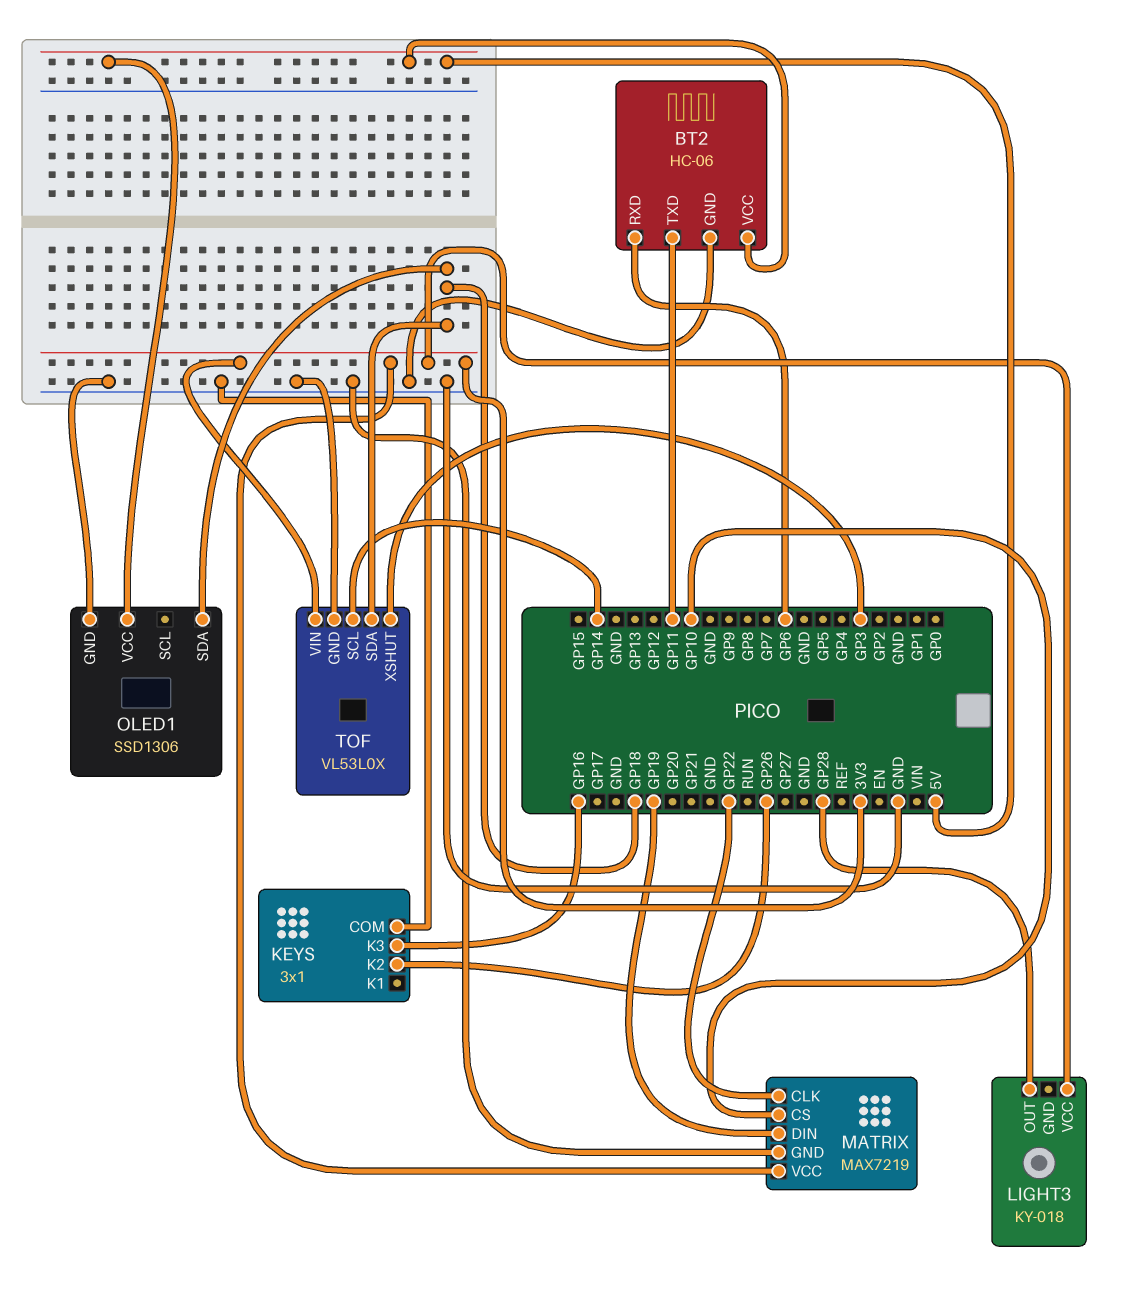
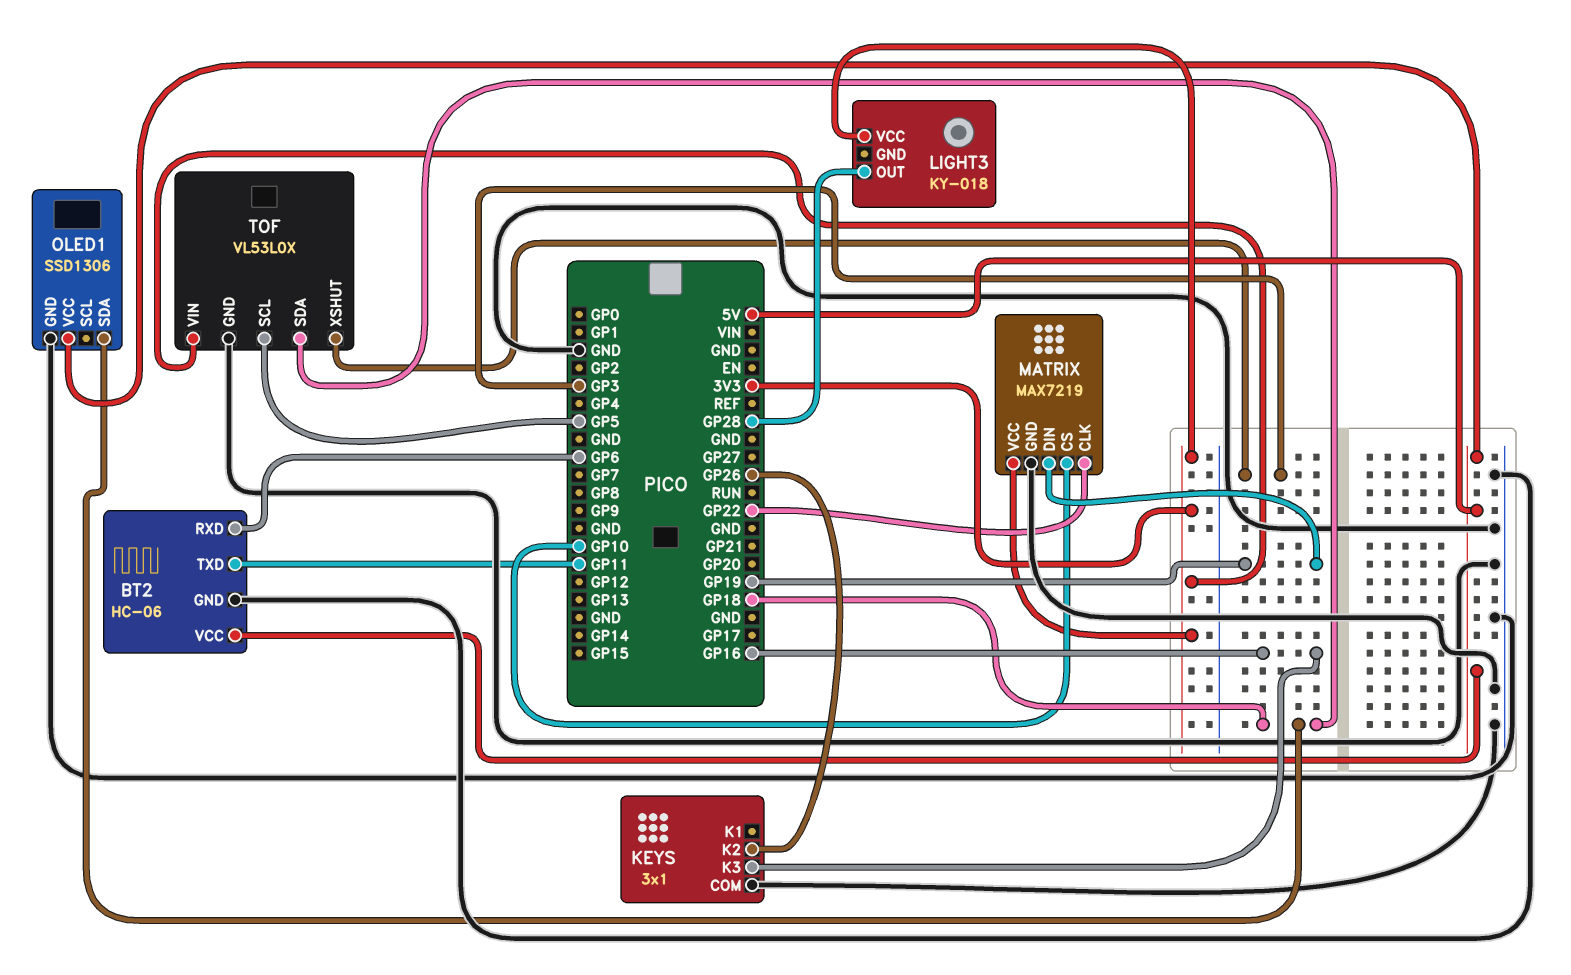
TOF pin SCL: GP14 -> GP5

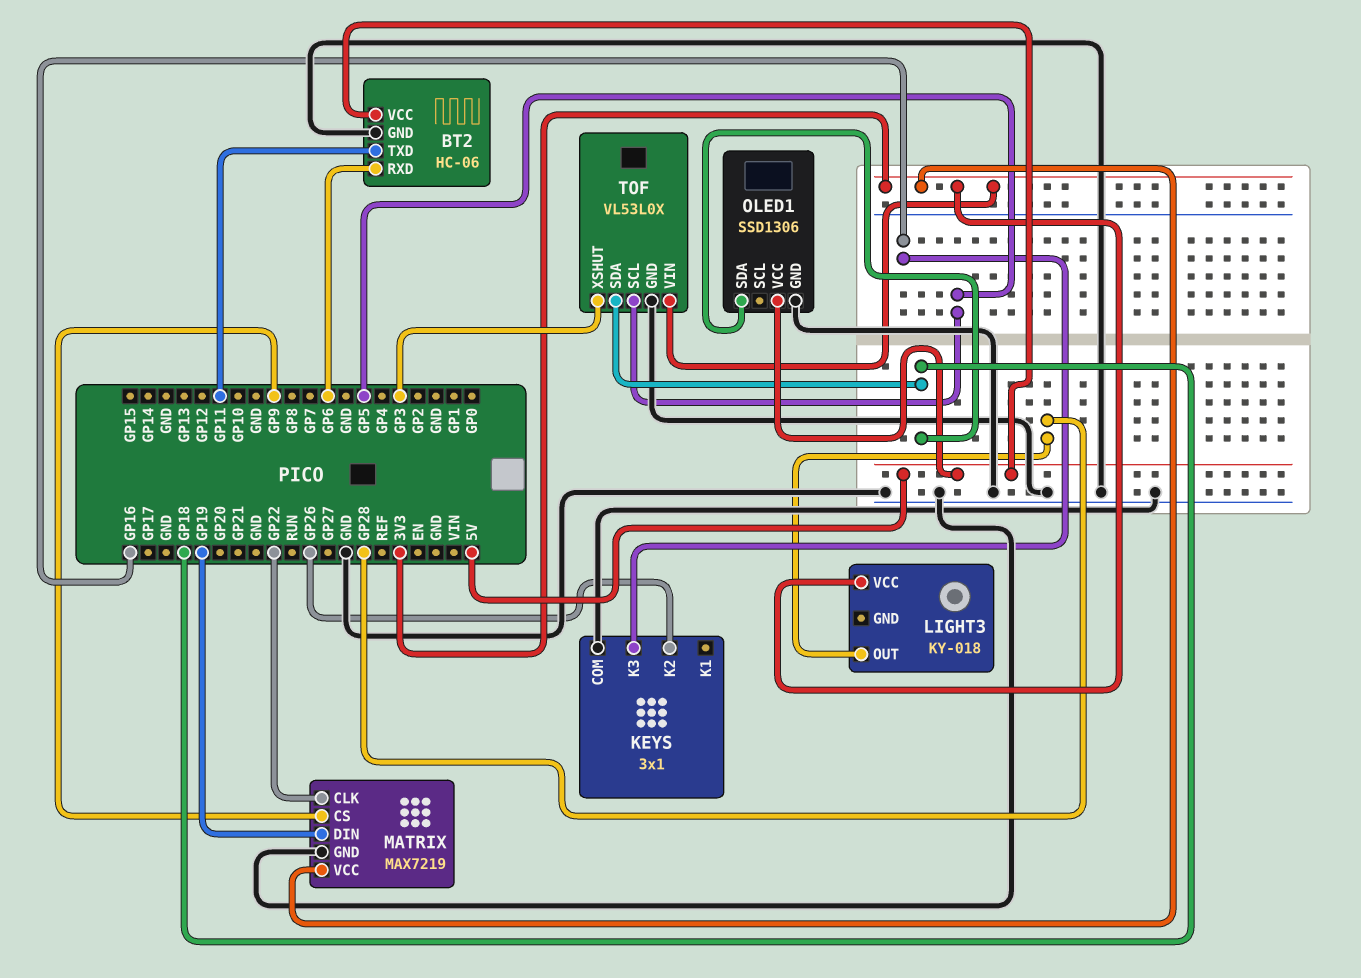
MATRIX pin CS: GP10 -> GP9

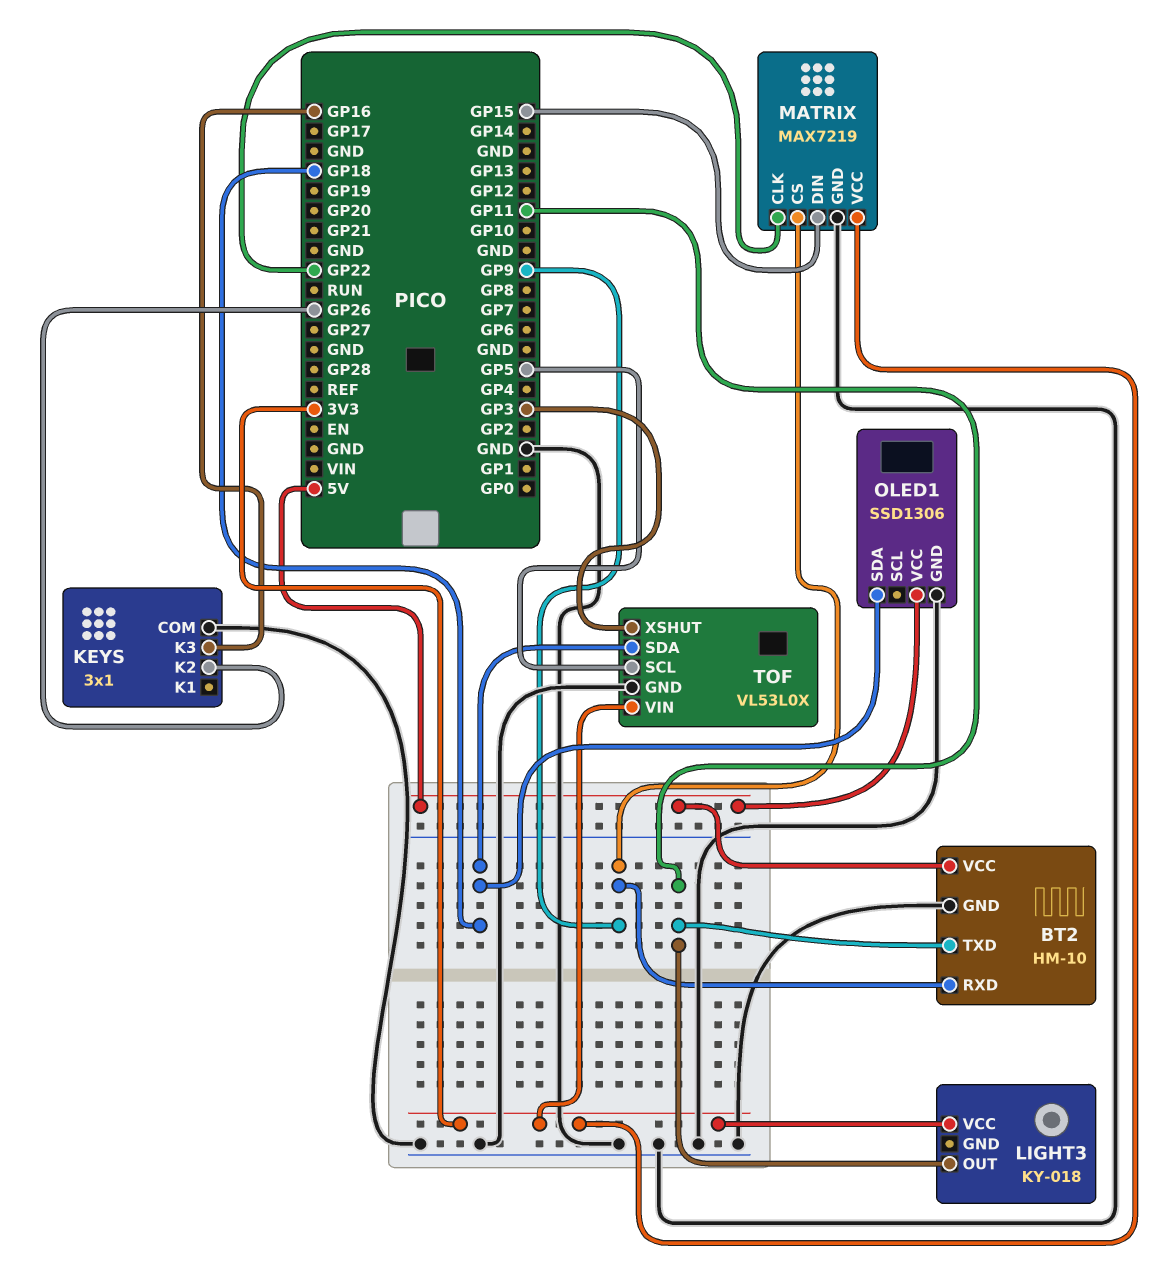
BT2: HC-06 -> HM-10
BT2 pin RXD: GP6 -> GP9
LIGHT3 pin OUT: GP28 -> GP11
MATRIX pin DIN: GP19 -> GP15

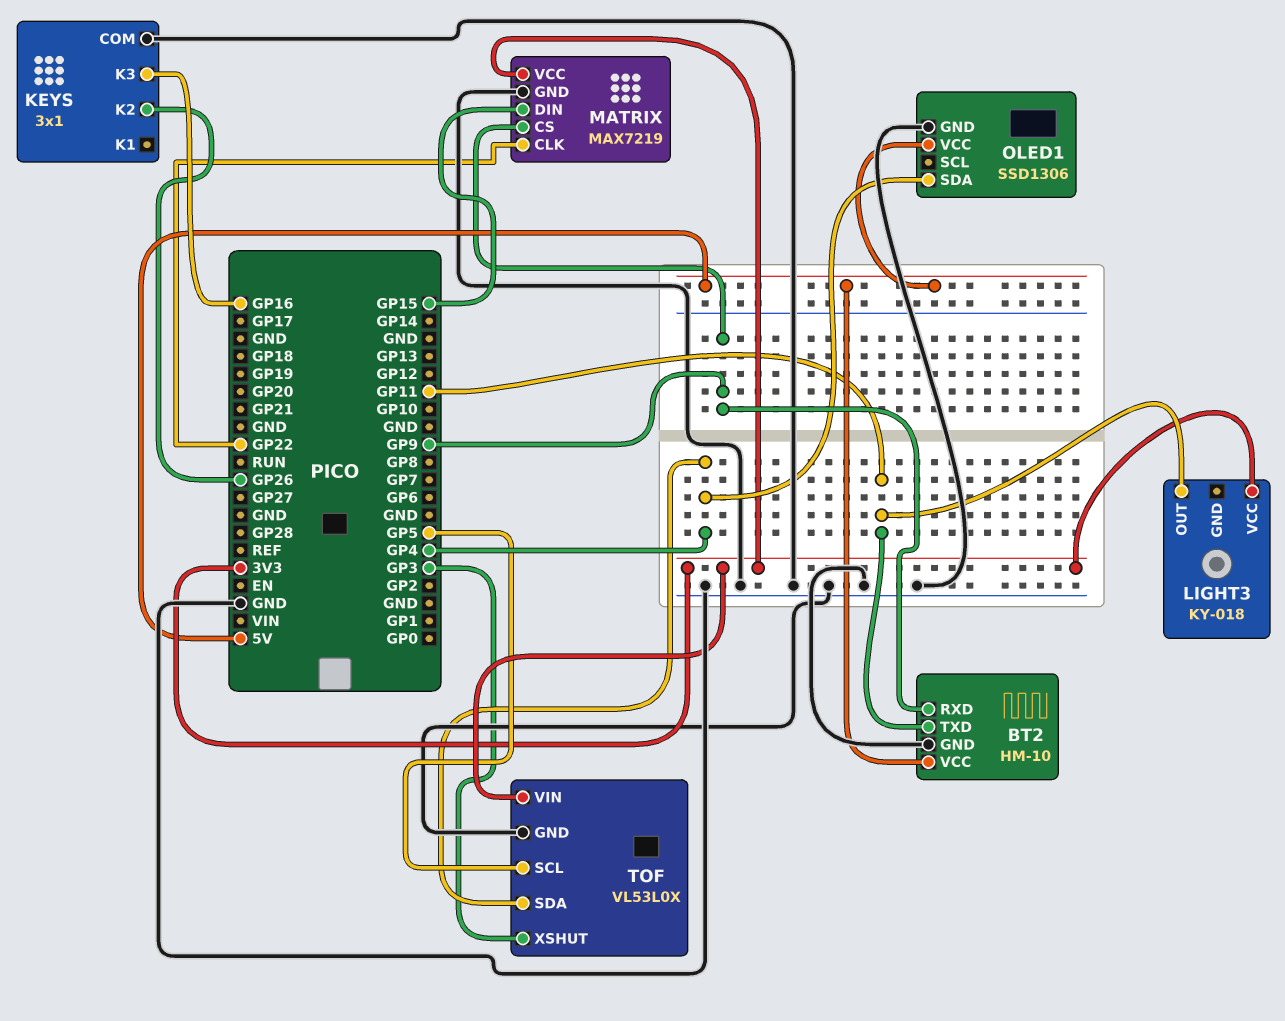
OLED1 pin SDA: GP18 -> GP4
TOF pin SDA: GP18 -> GP4

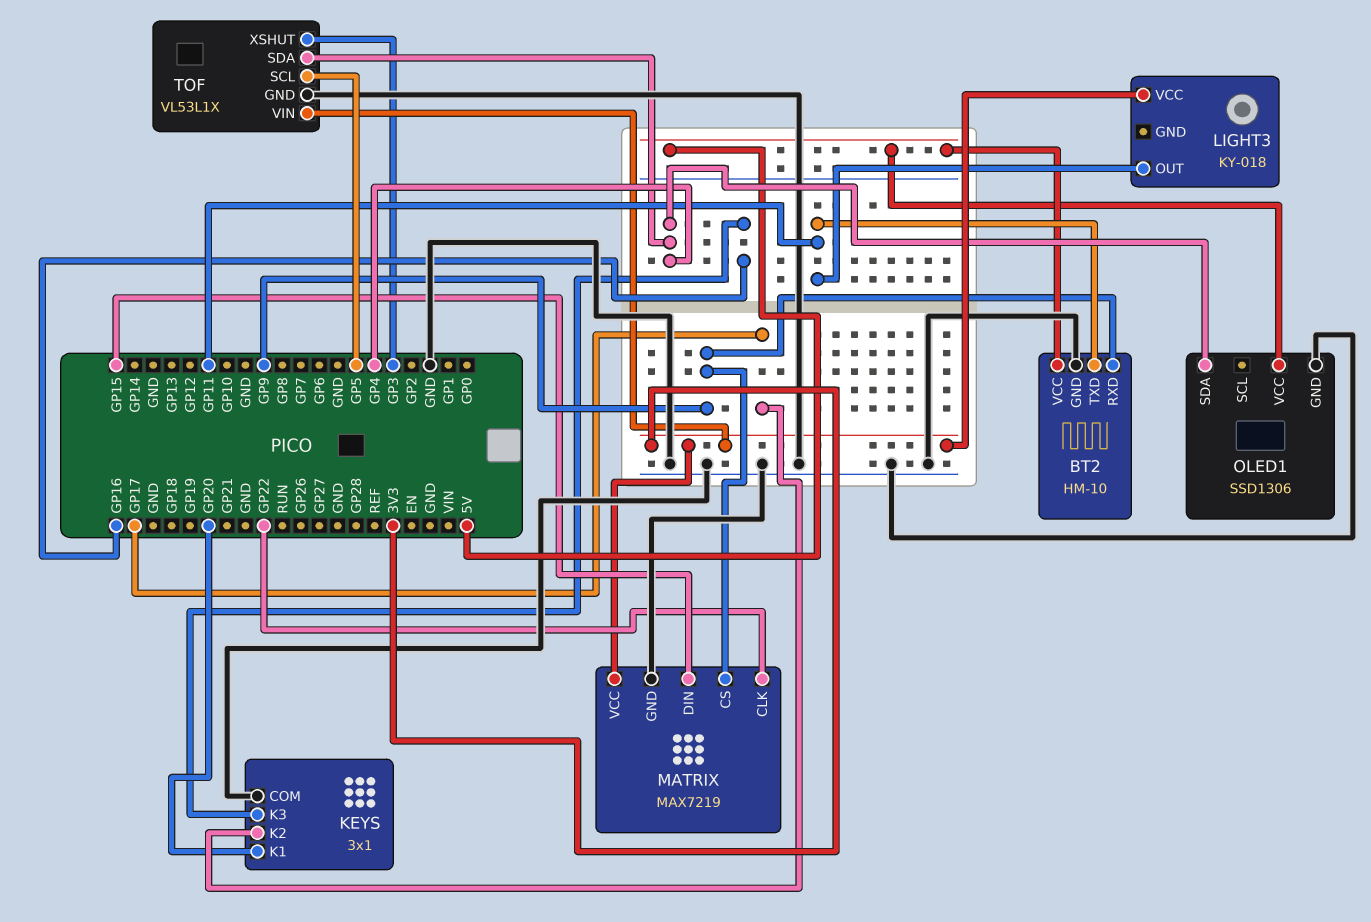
KEYS pin K1: none -> GP20
KEYS pin K2: GP26 -> GP17
TOF: VL53L0X -> VL53L1X

